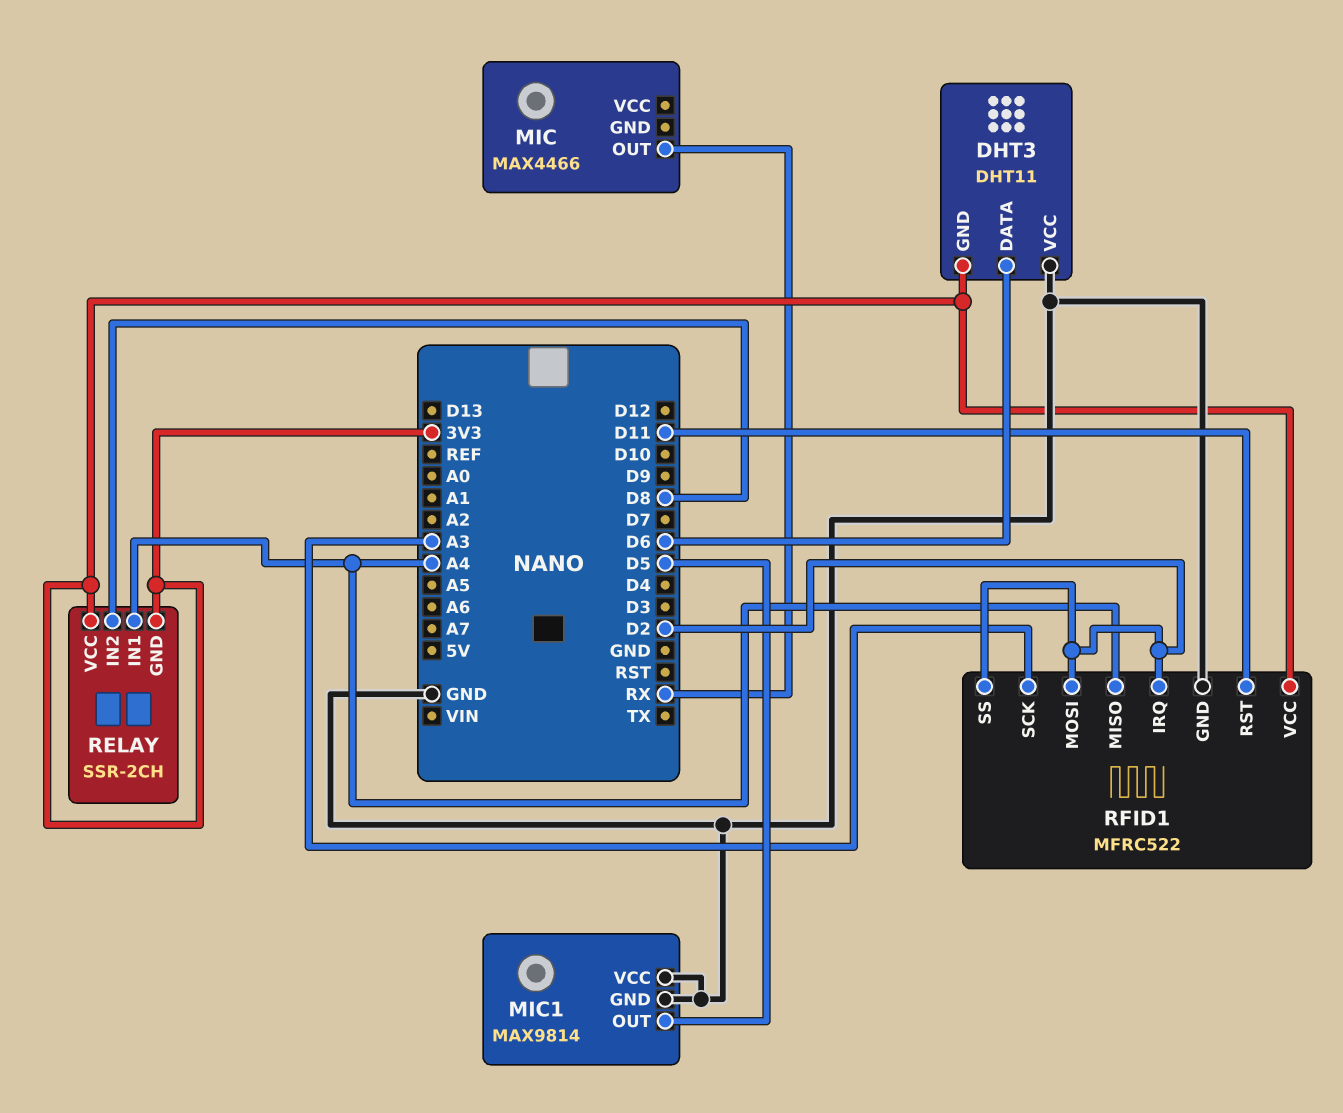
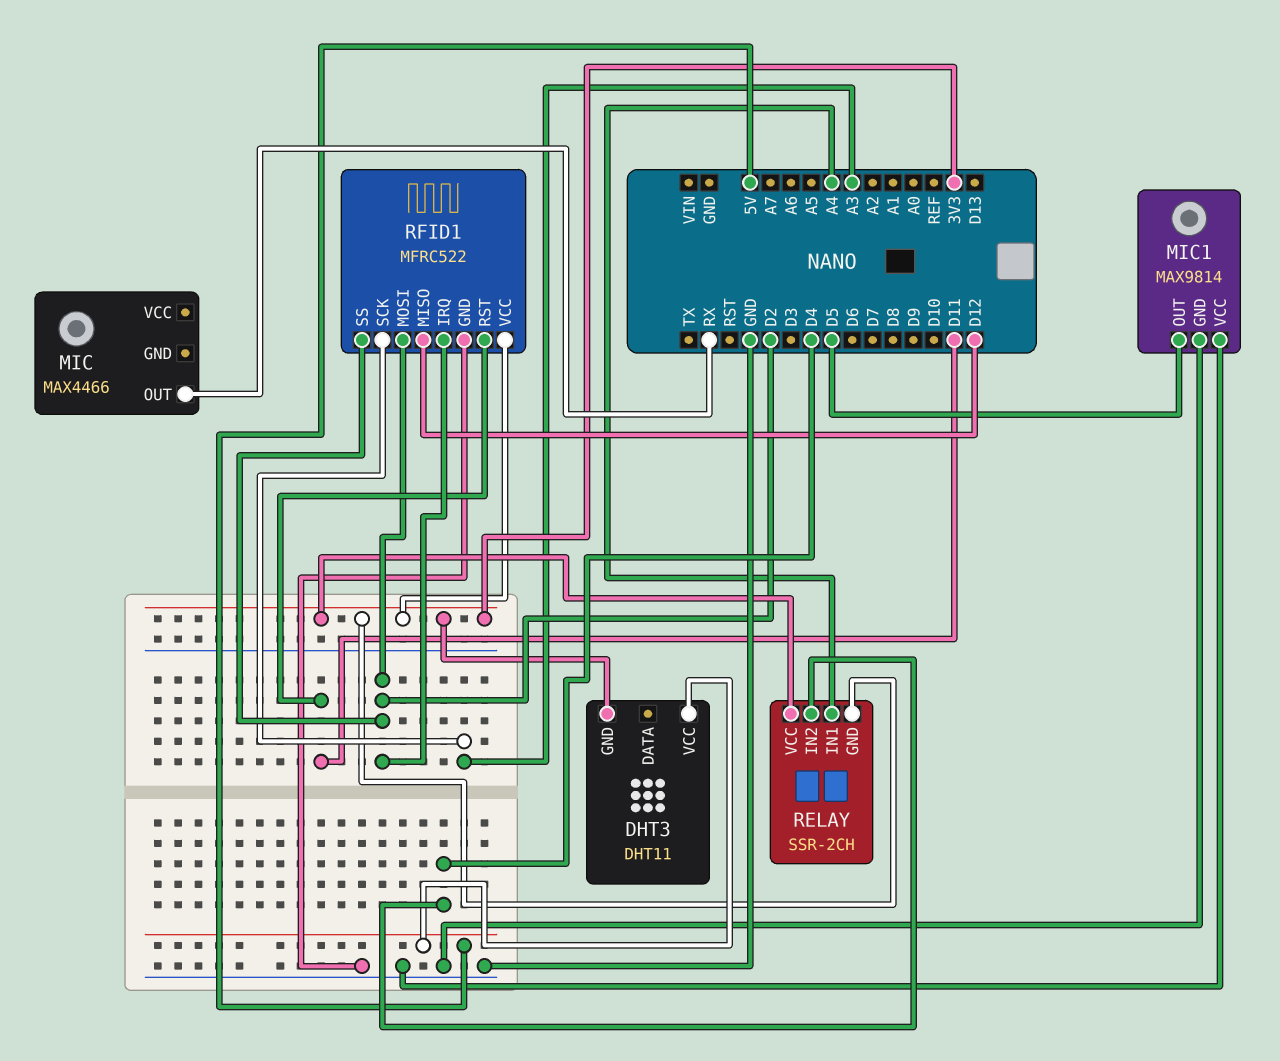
DHT3 pin DATA: D6 -> none
DHT3 pin VCC: GND -> 5V
RELAY pin IN2: D8 -> D4
RFID1 pin MISO: A4 -> D12

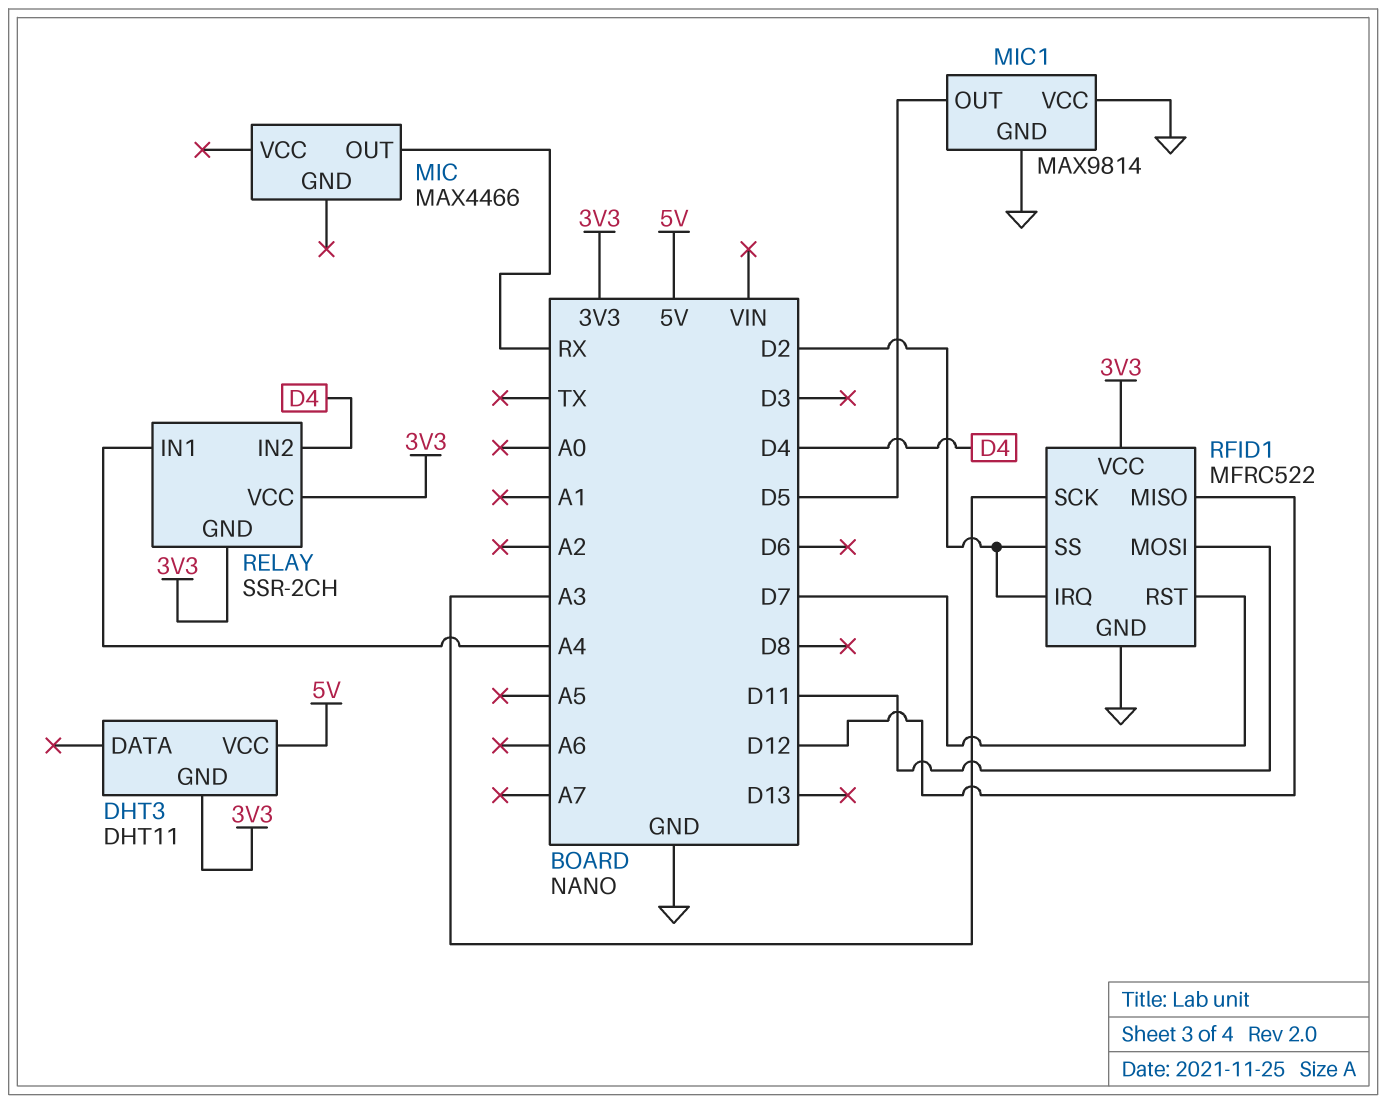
RFID1 pin MOSI: D2 -> D11
RFID1 pin RST: D11 -> D7

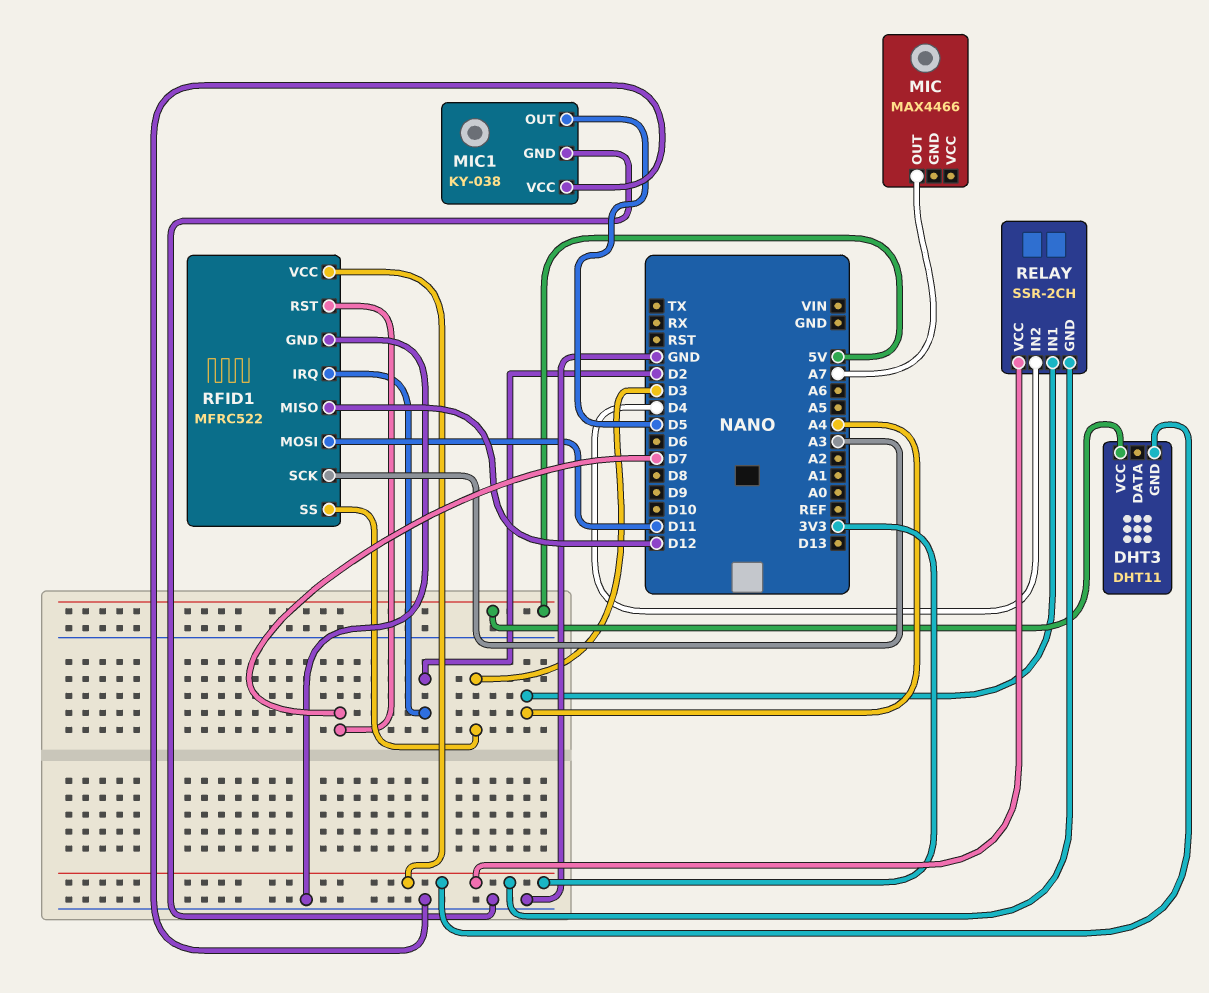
MIC pin OUT: RX -> A7
MIC1: MAX9814 -> KY-038
RFID1 pin SS: D2 -> D3

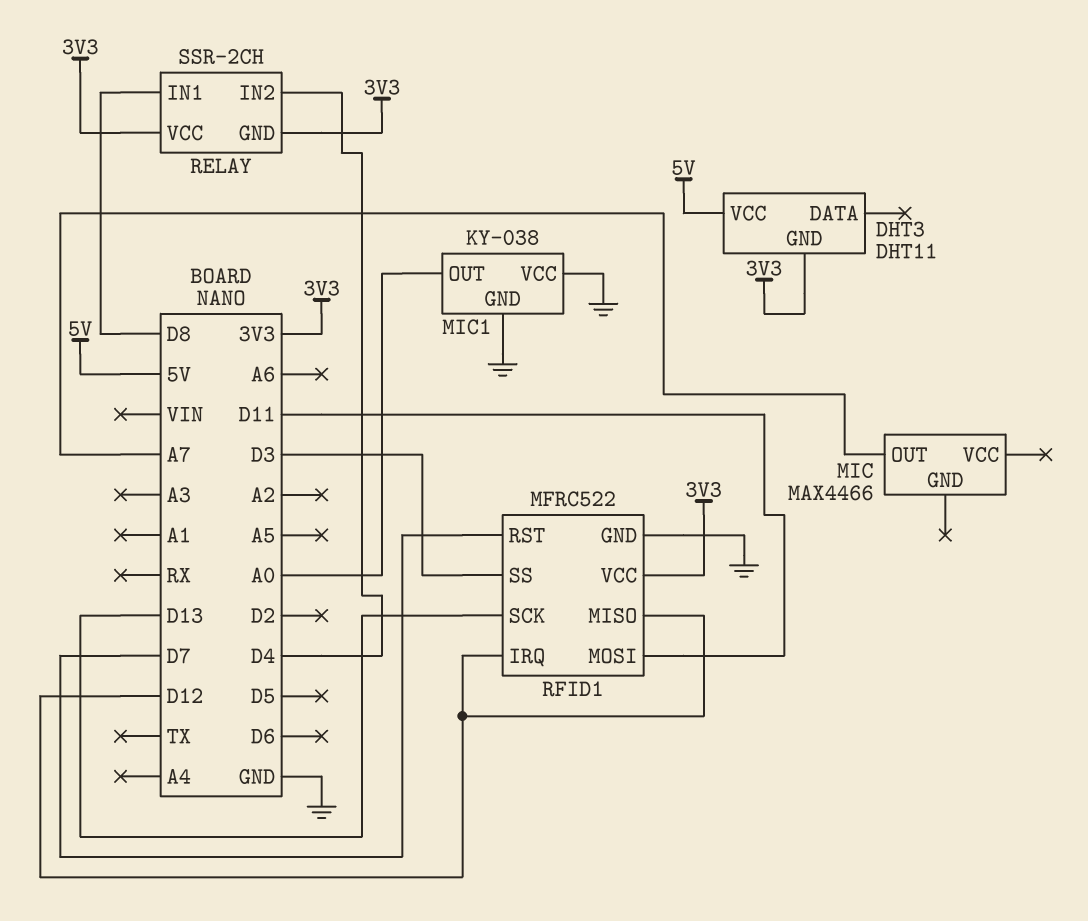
MIC1 pin OUT: D5 -> A0
RELAY pin IN1: A4 -> D8
RFID1 pin IRQ: D2 -> D12
RFID1 pin SCK: A3 -> D13

